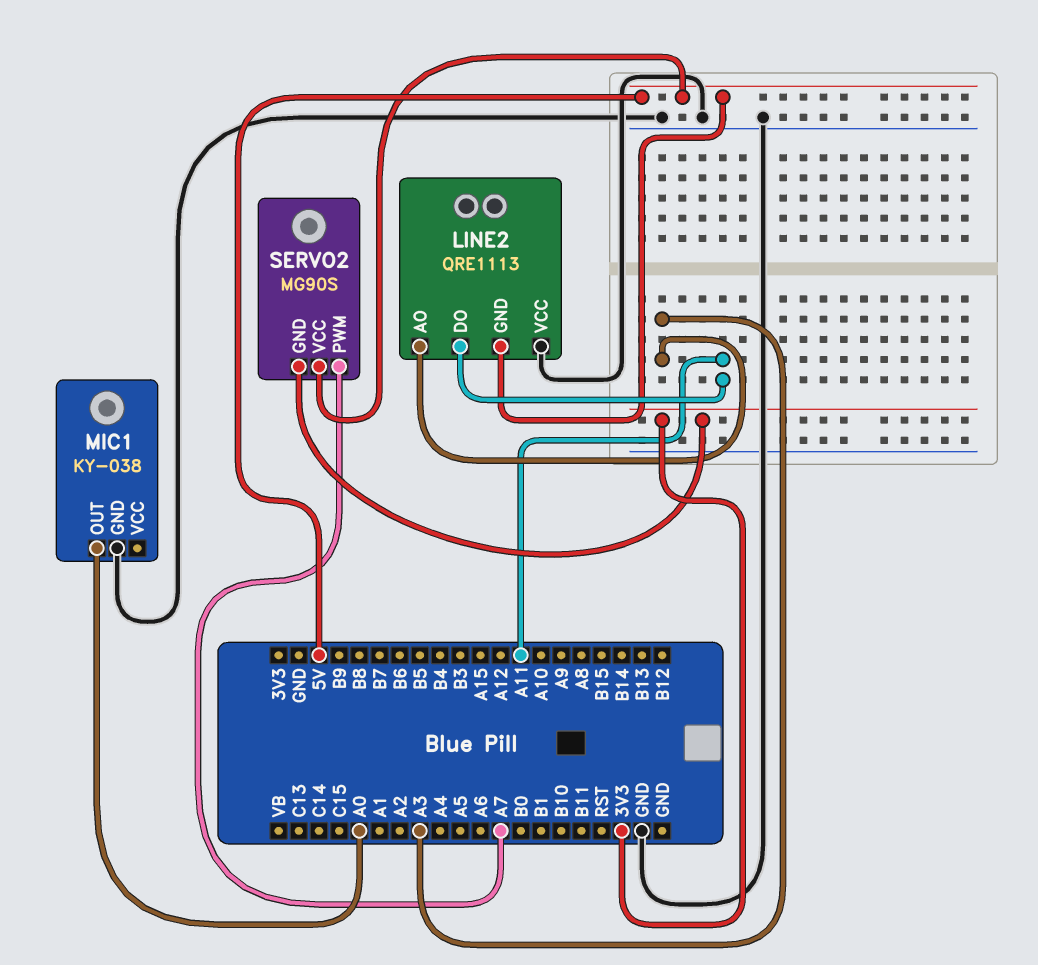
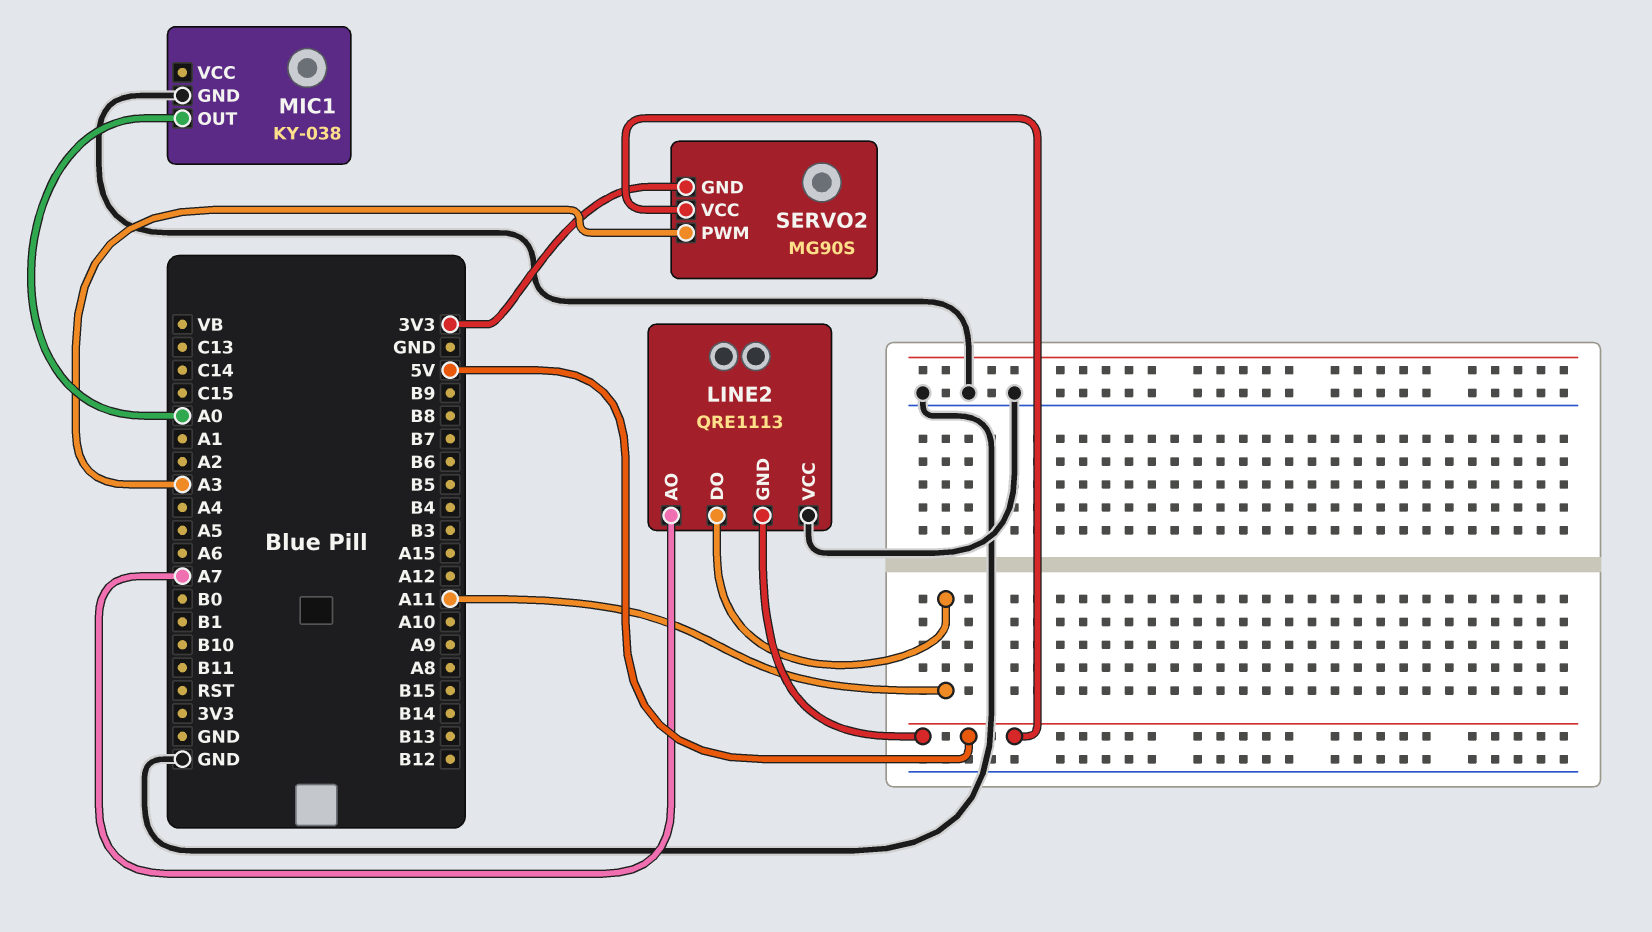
LINE2 pin AO: A3 -> A7
SERVO2 pin PWM: A7 -> A3

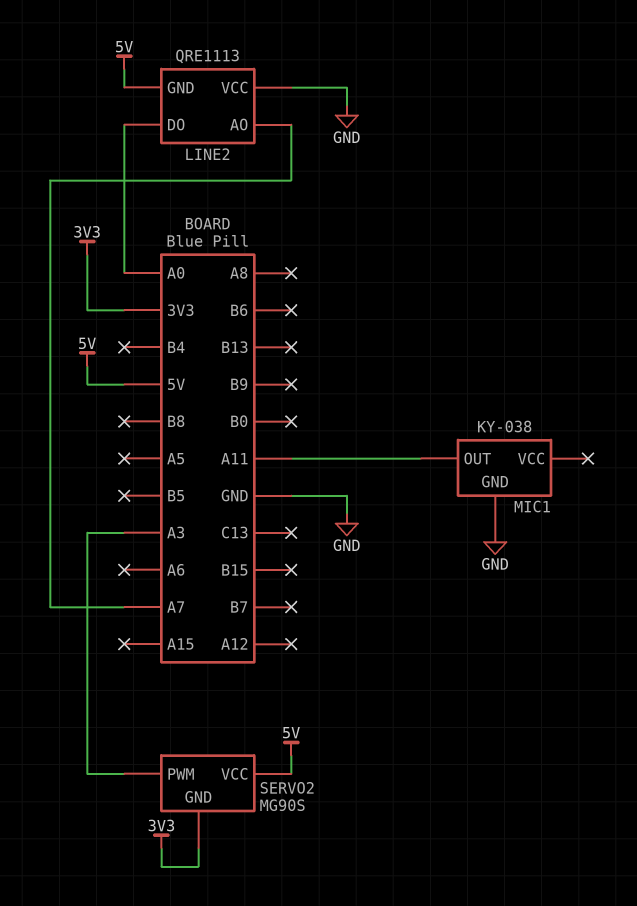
LINE2 pin DO: A11 -> A0
MIC1 pin OUT: A0 -> A11

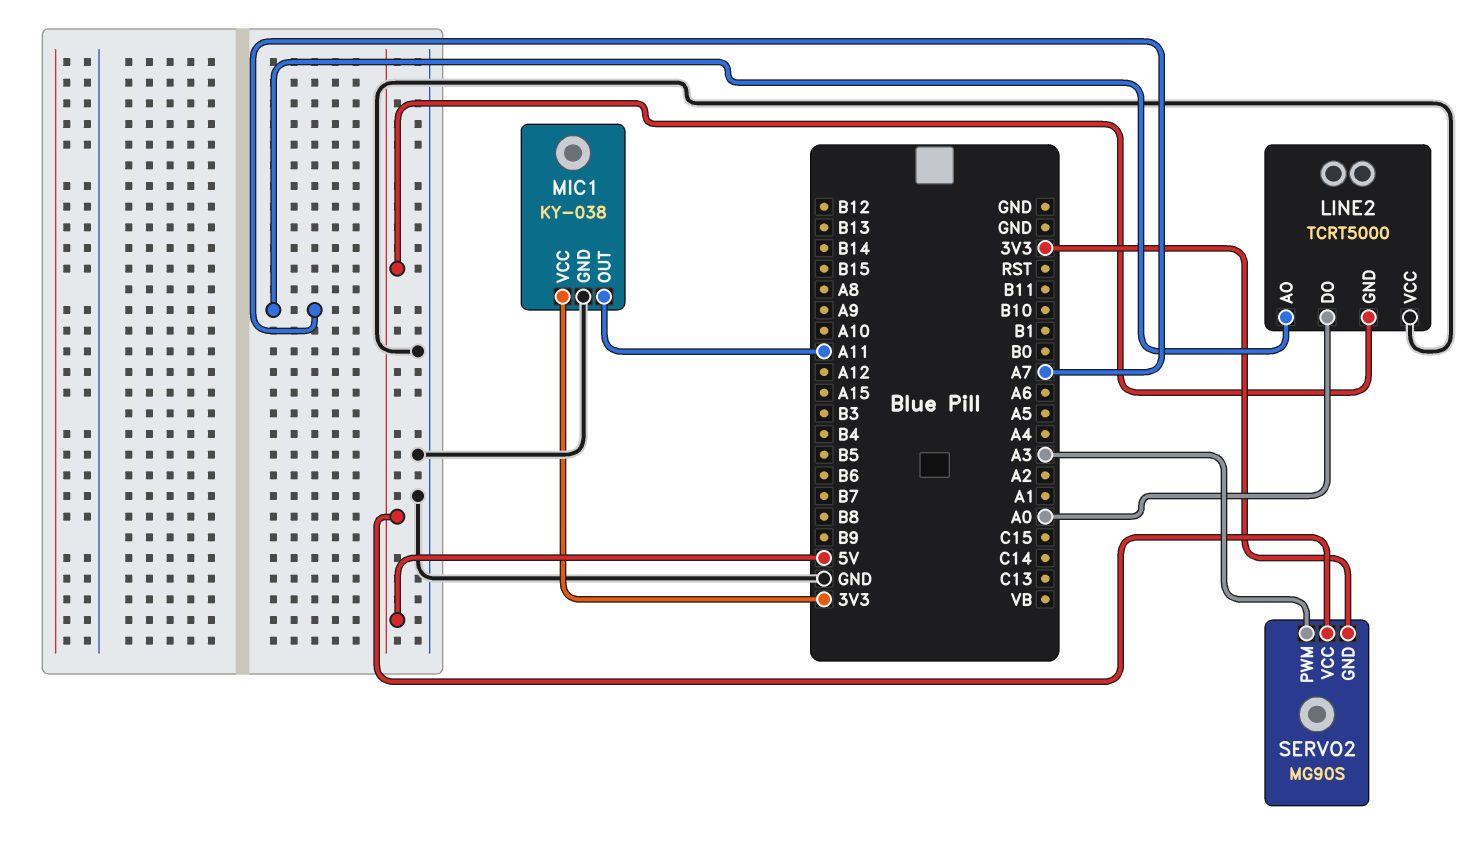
LINE2: QRE1113 -> TCRT5000
MIC1 pin VCC: none -> 3V3

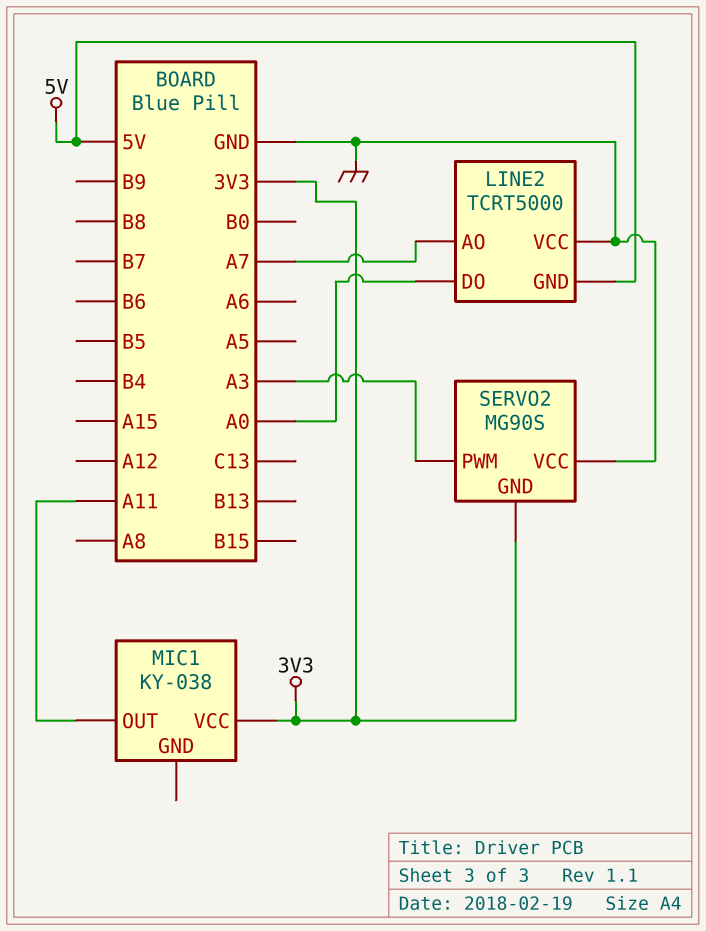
MIC1 pin GND: GND -> none
SERVO2 pin VCC: 5V -> GND

